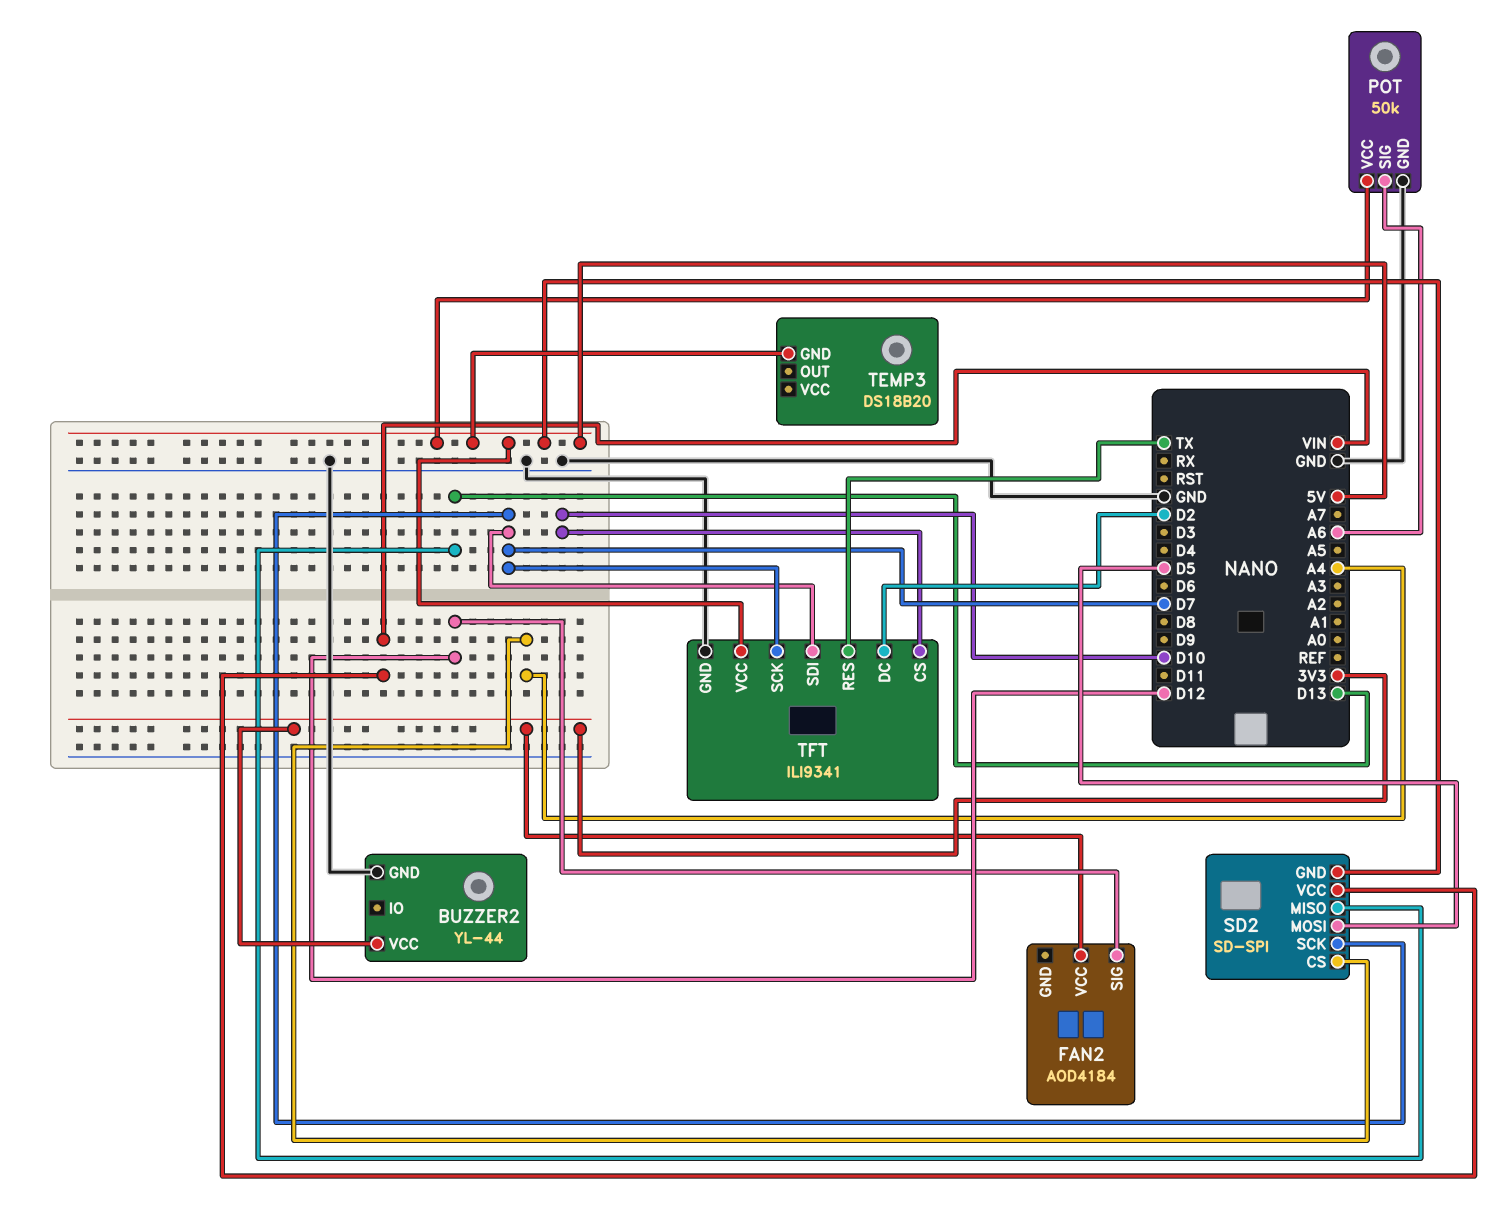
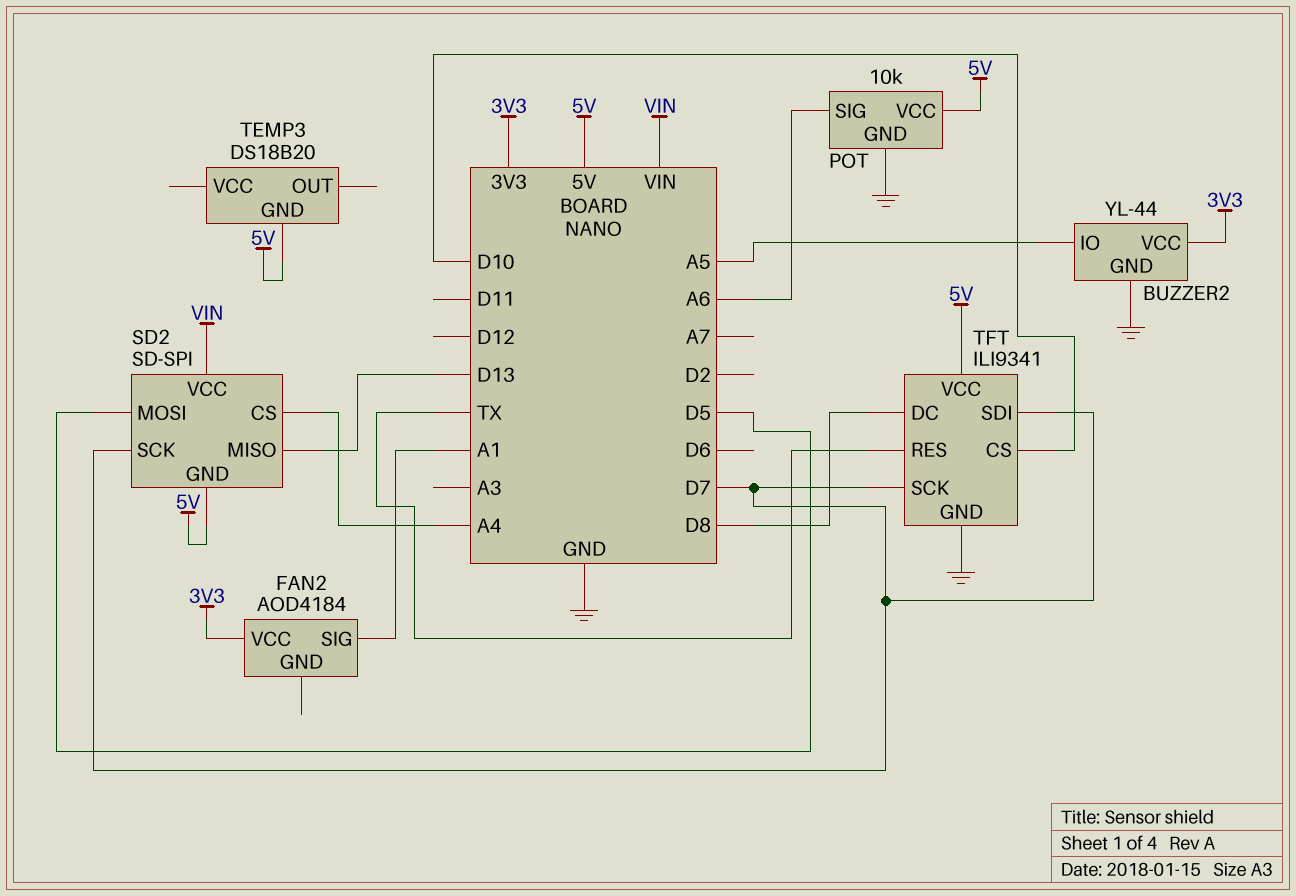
BUZZER2 pin IO: none -> A5
FAN2 pin SIG: D12 -> A1
POT: 50k -> 10k
TFT pin DC: D2 -> D8

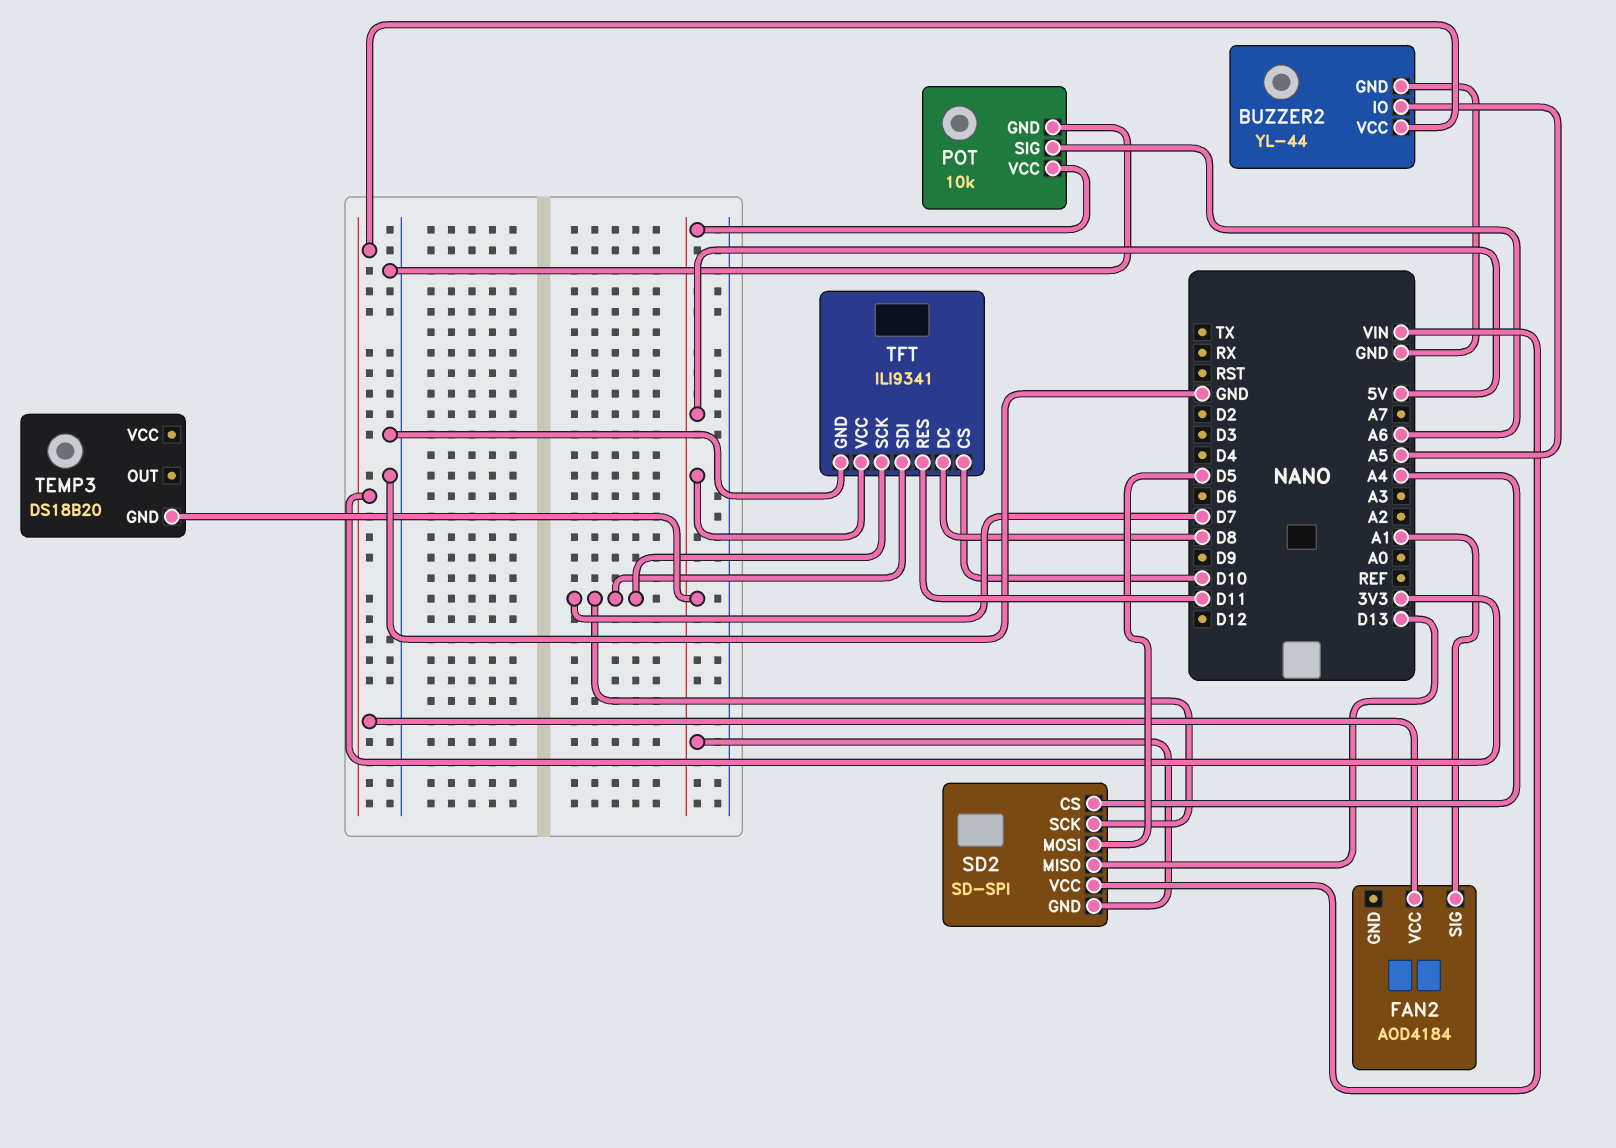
TFT pin RES: TX -> D11

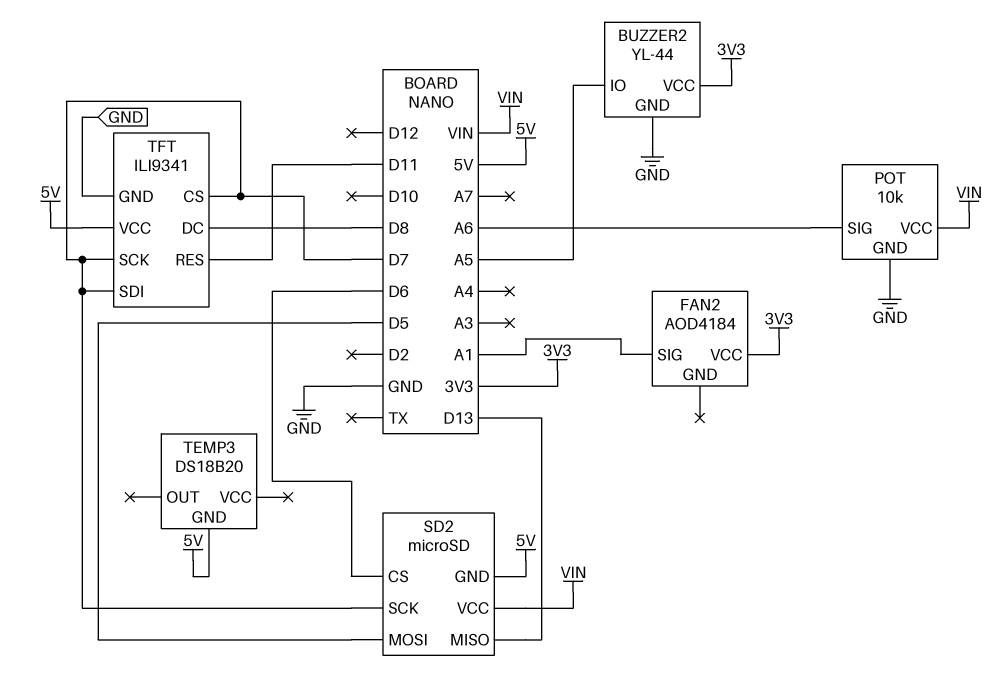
POT pin VCC: 5V -> VIN
SD2: SD-SPI -> microSD
SD2 pin CS: A4 -> D6
TFT pin CS: D10 -> D7

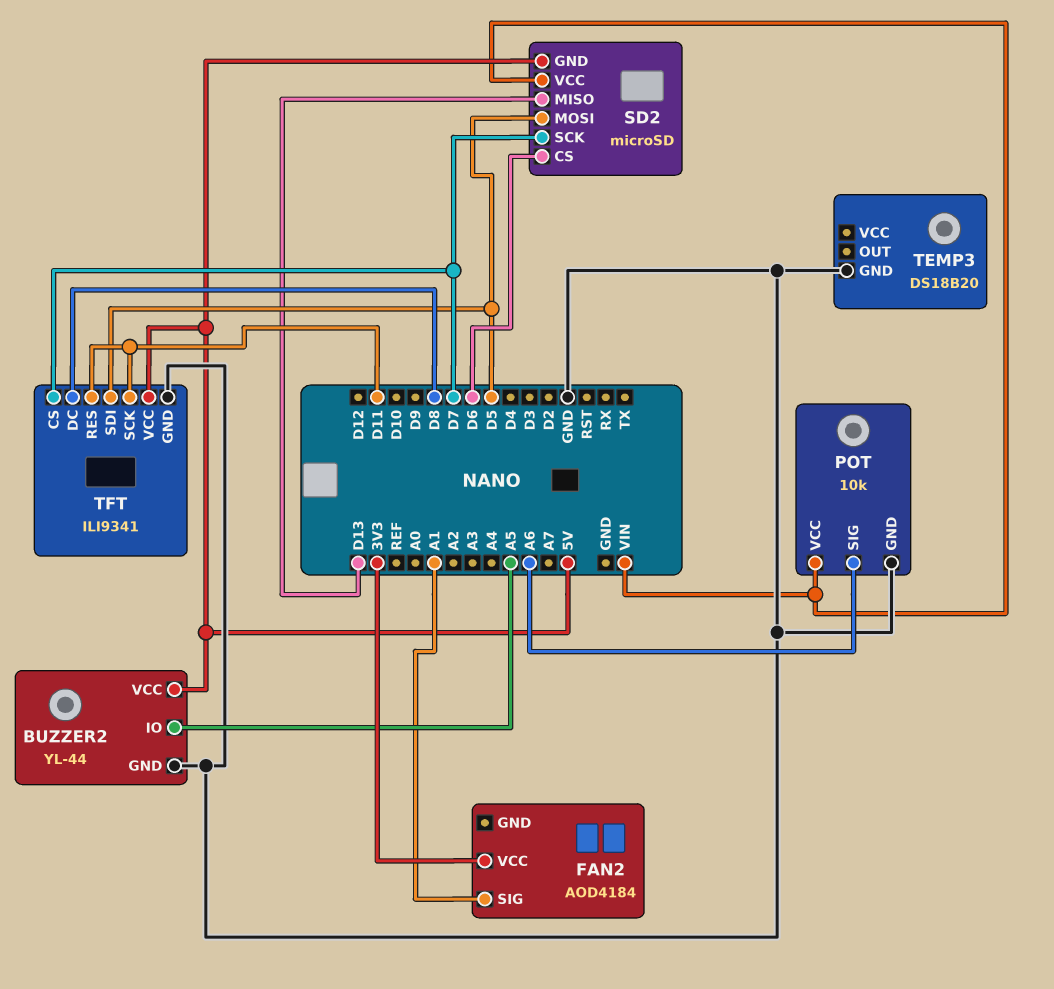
BUZZER2 pin VCC: 3V3 -> 5V
TEMP3 pin GND: 5V -> GND
TFT pin SCK: D7 -> D11
TFT pin SDI: D7 -> D5

